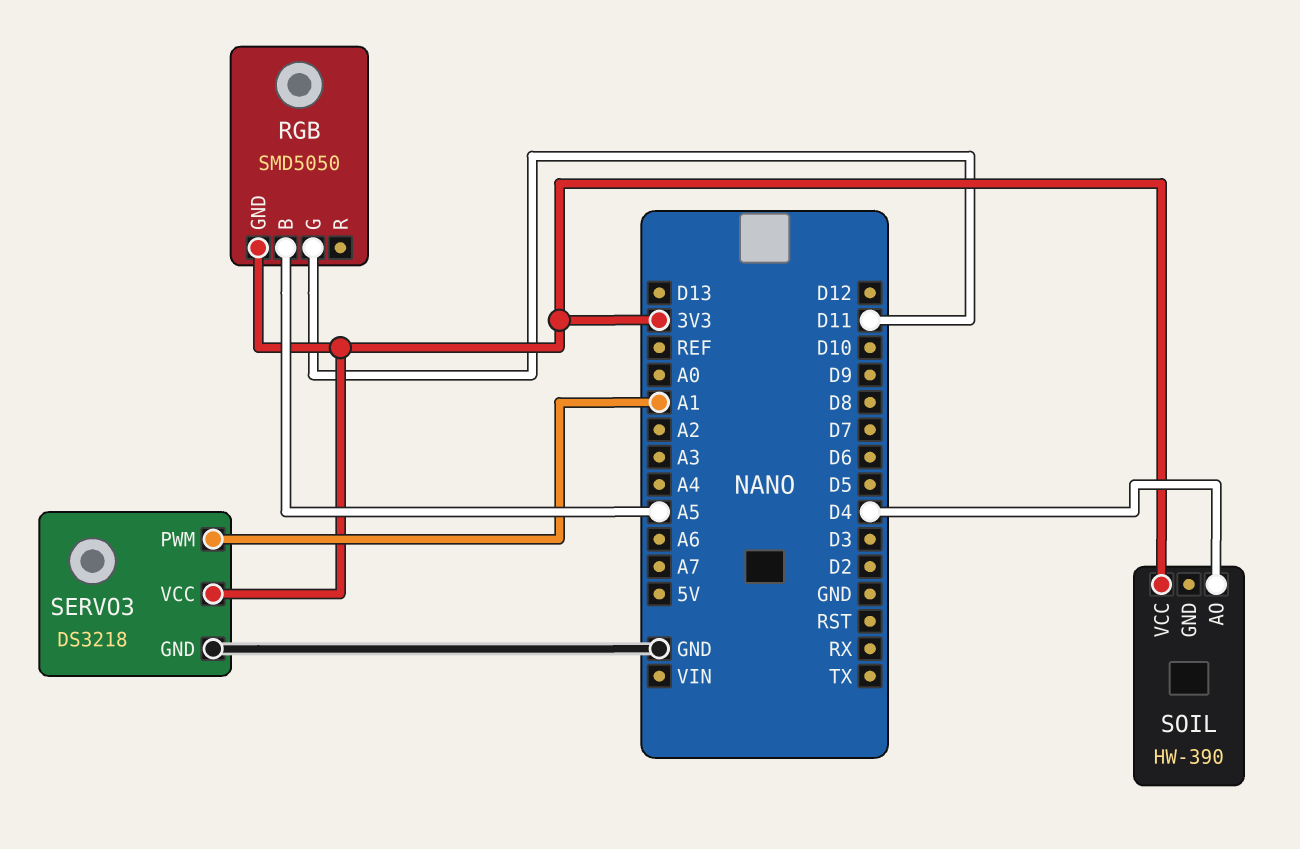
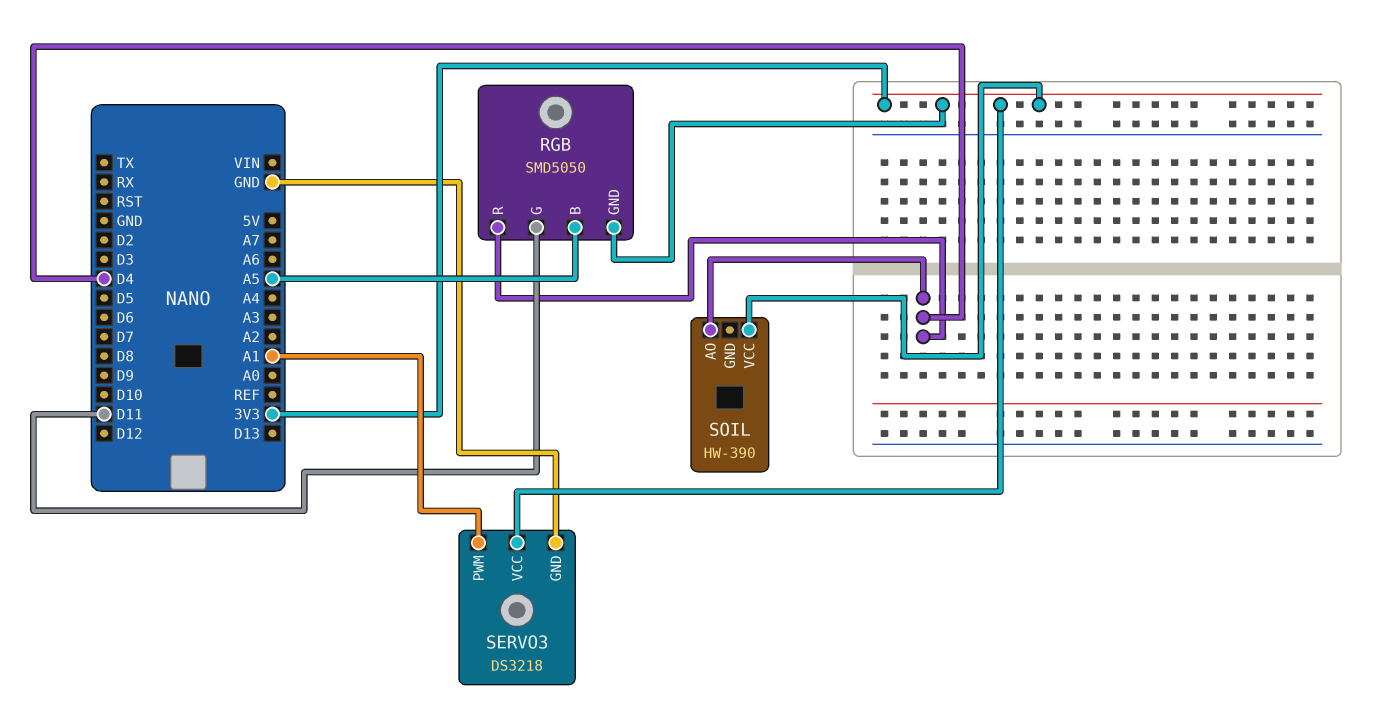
RGB pin R: none -> D4

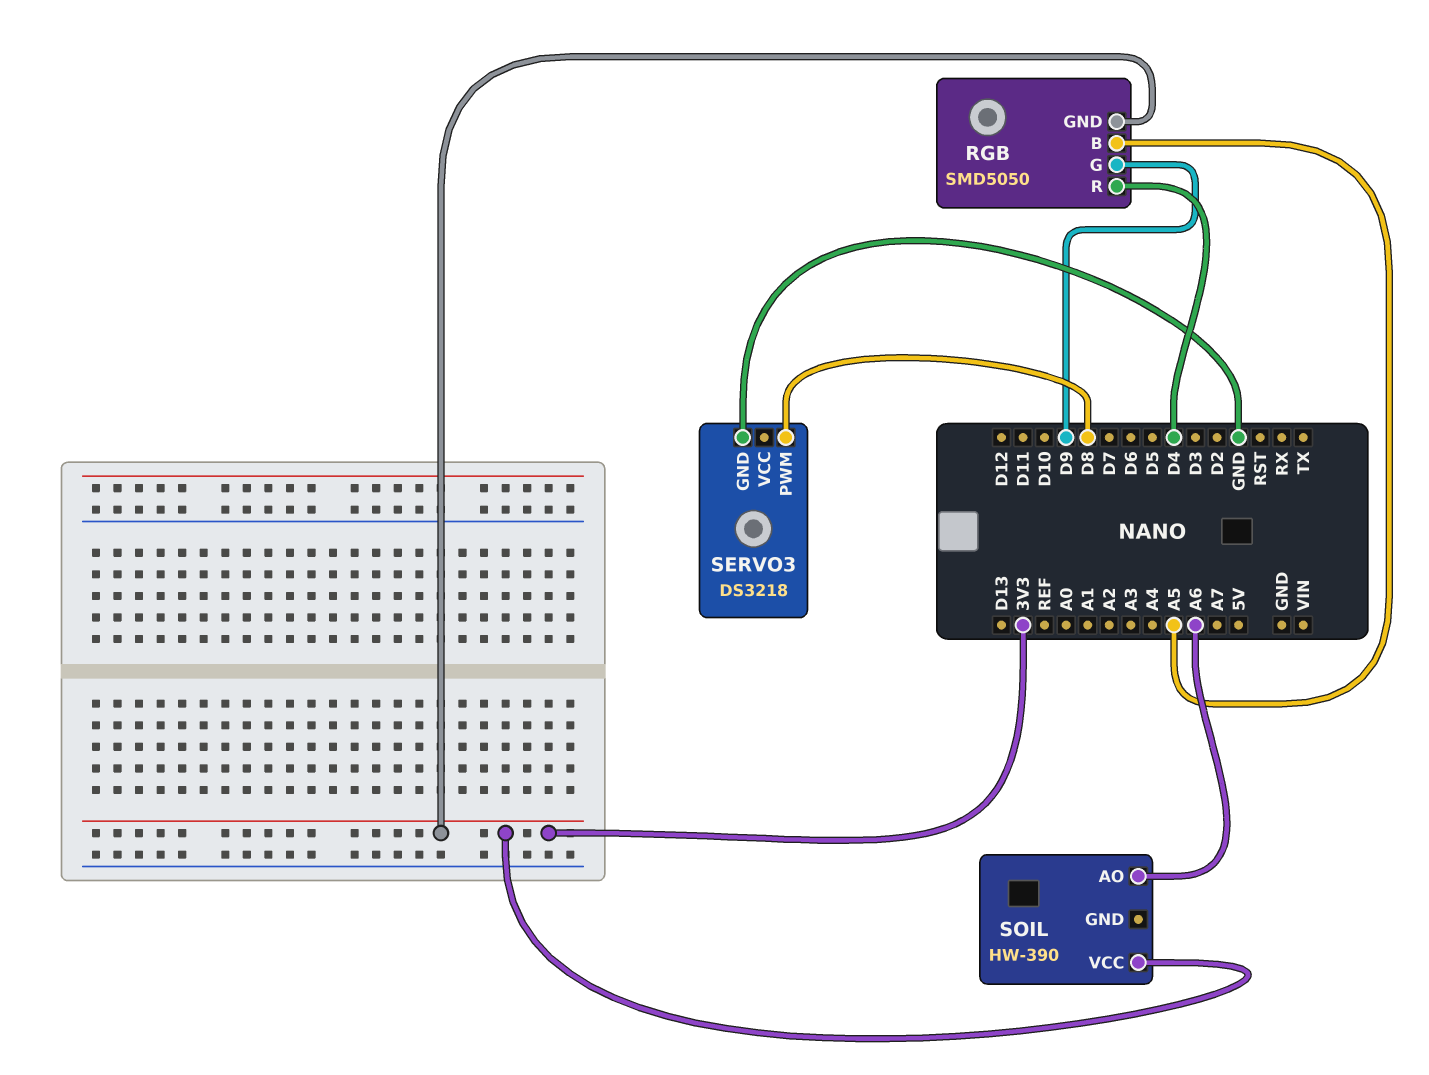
RGB pin G: D11 -> D9
SERVO3 pin PWM: A1 -> D8
SERVO3 pin VCC: 3V3 -> none
SOIL pin AO: D4 -> A6

